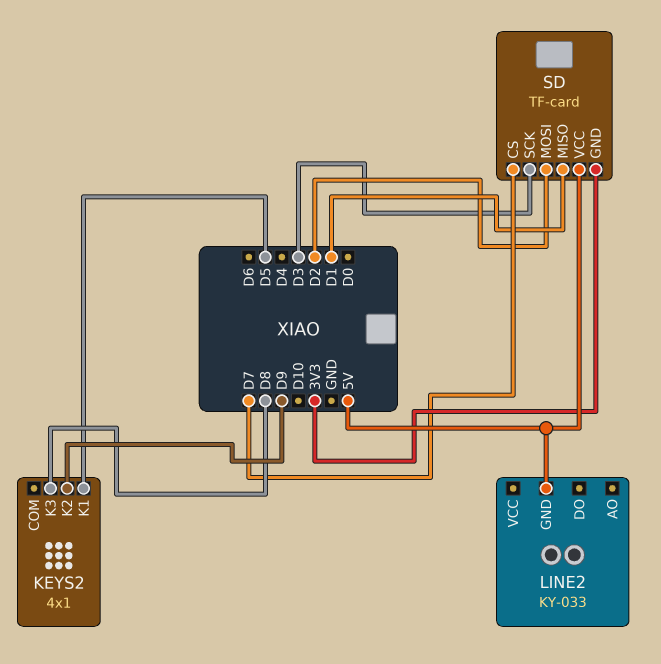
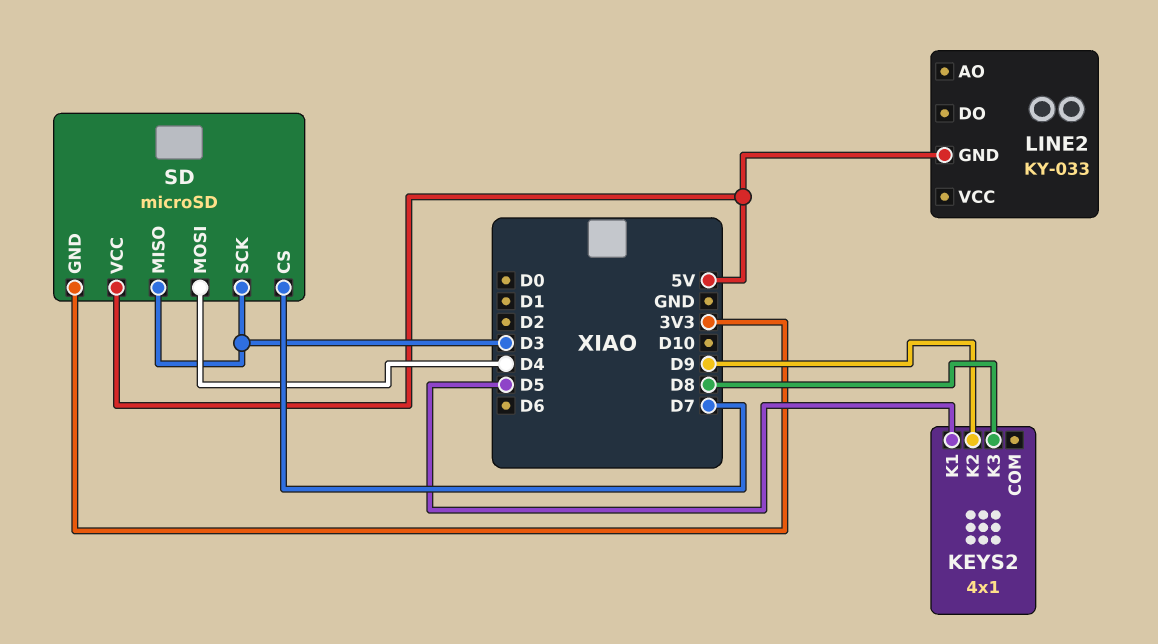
SD: TF-card -> microSD
SD pin MISO: D1 -> D3
SD pin MOSI: D2 -> D4

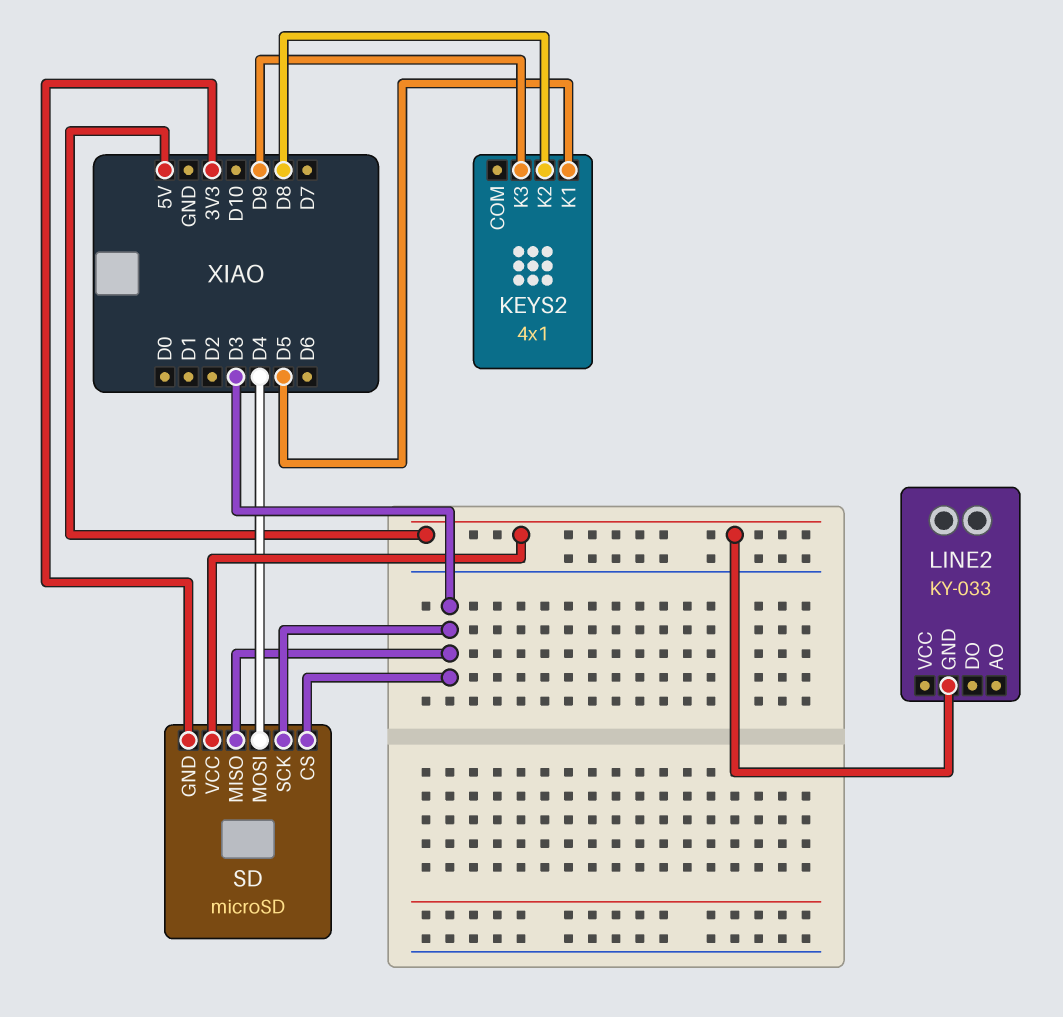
KEYS2 pin K2: D9 -> D8
KEYS2 pin K3: D8 -> D9
SD pin CS: D7 -> D3

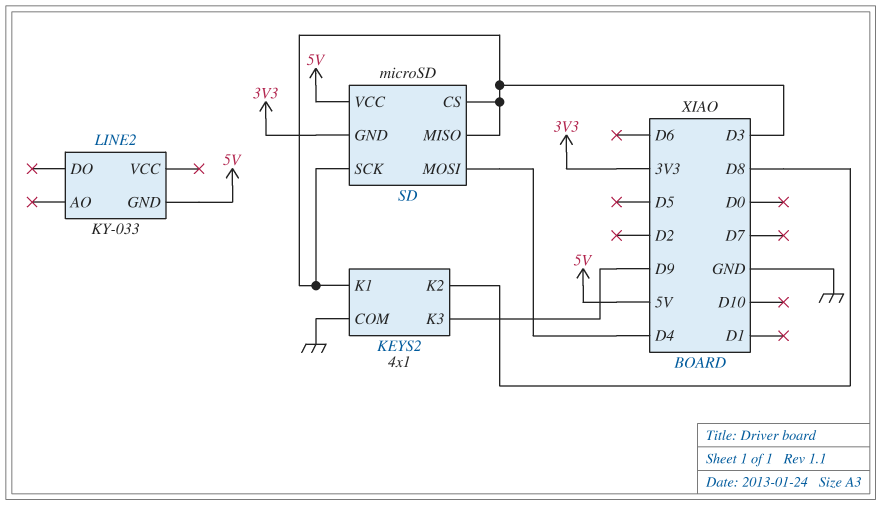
KEYS2 pin COM: none -> GND
KEYS2 pin K1: D5 -> D3

